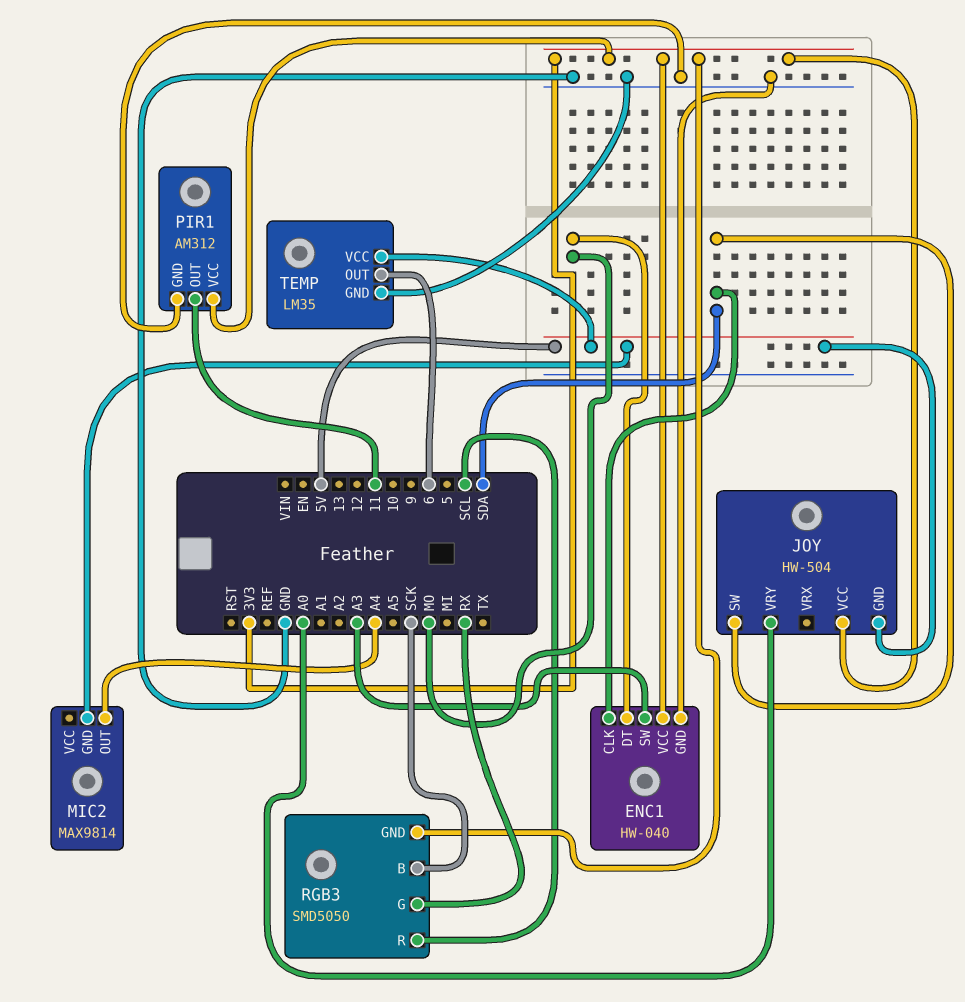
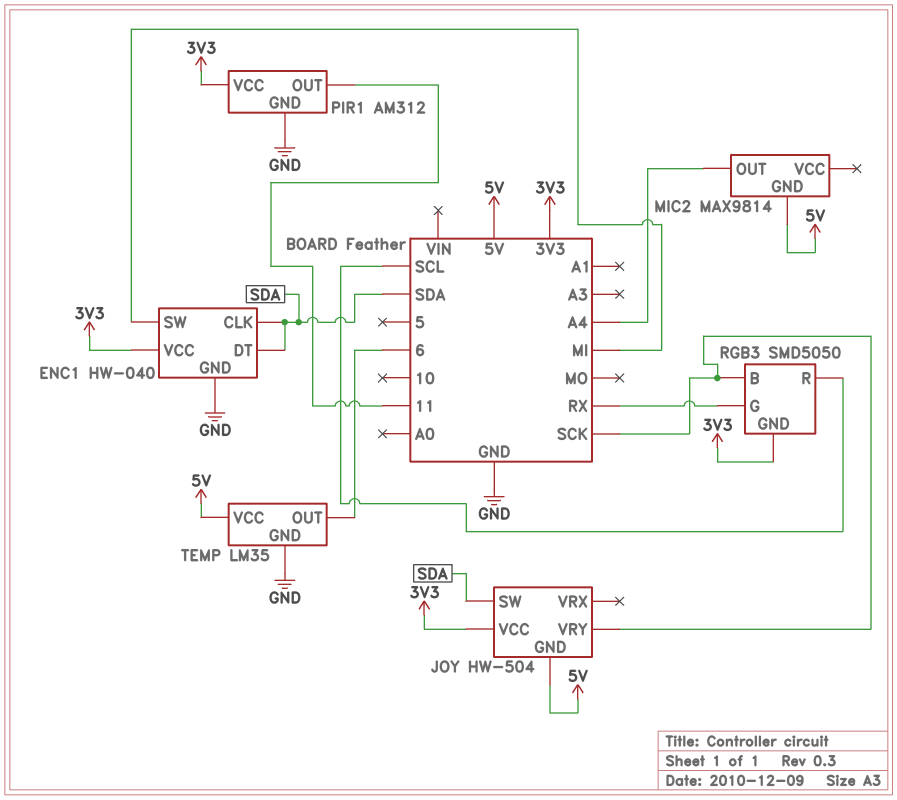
ENC1 pin DT: MO -> SDA
ENC1 pin SW: A3 -> MI
JOY pin VRY: A0 -> SCK

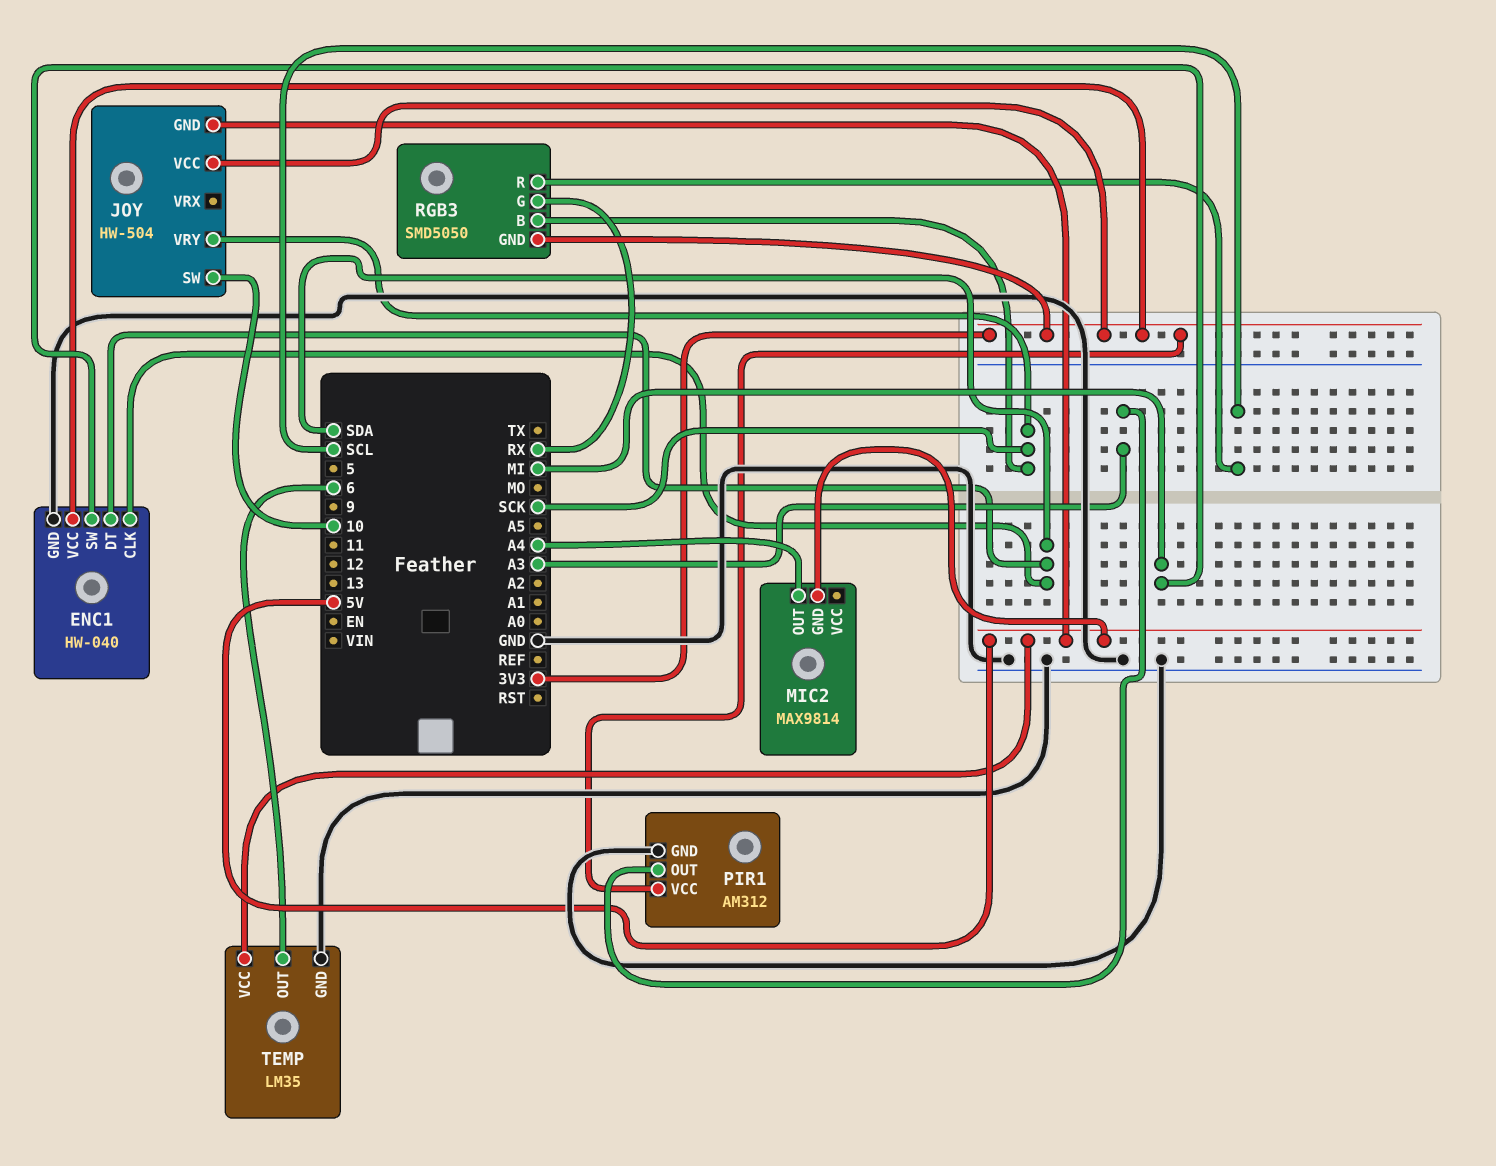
JOY pin SW: SDA -> 10
PIR1 pin OUT: 11 -> A3

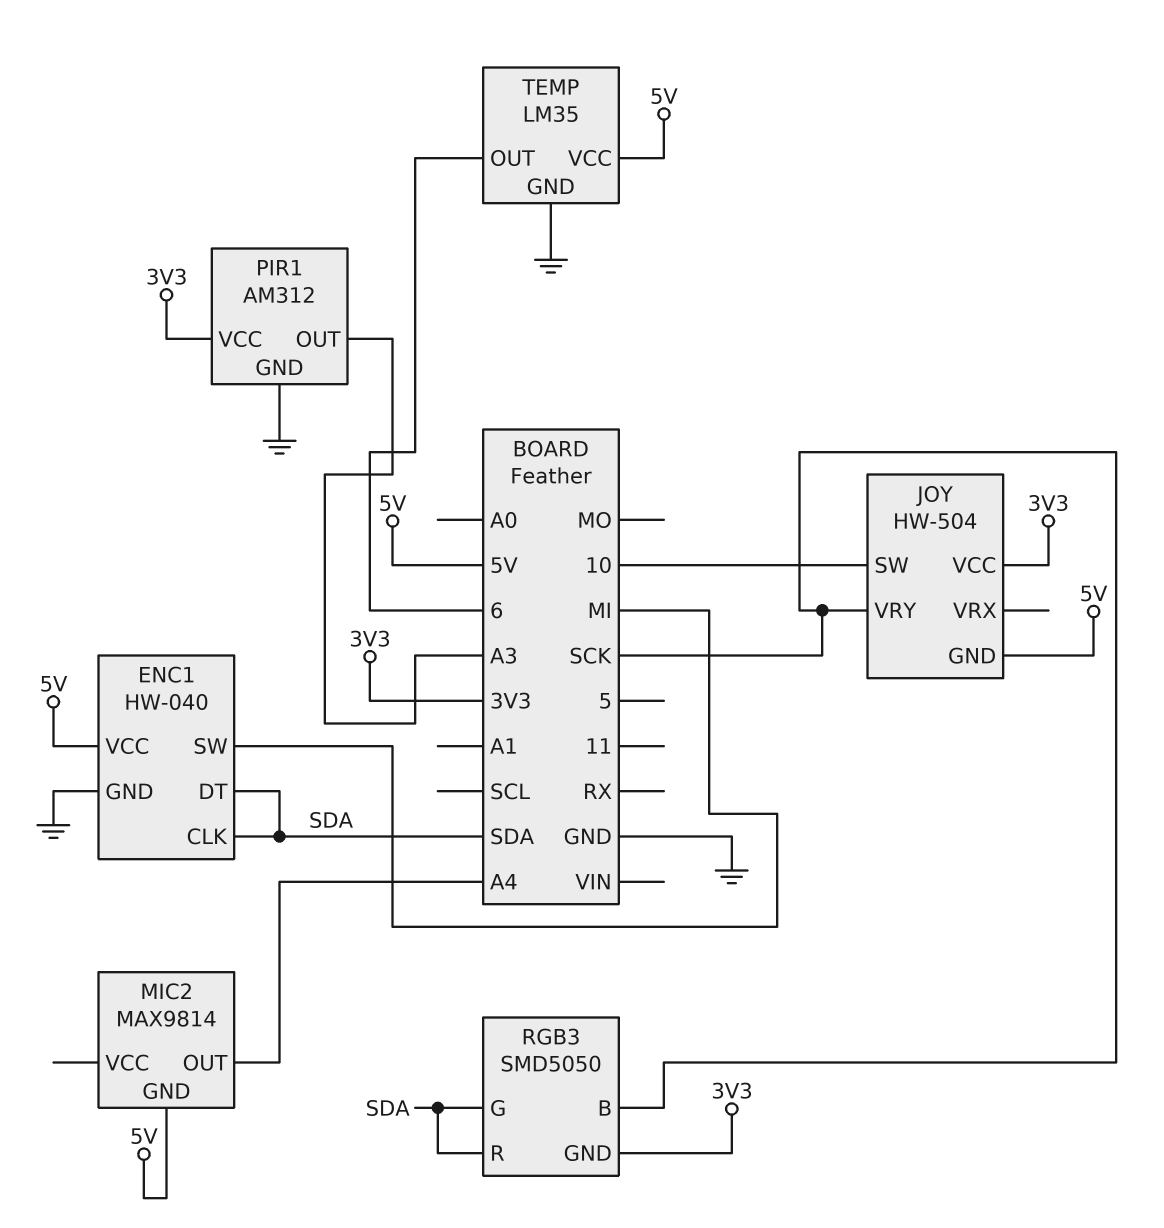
ENC1 pin VCC: 3V3 -> 5V
RGB3 pin G: RX -> SDA
RGB3 pin R: SCL -> SDA

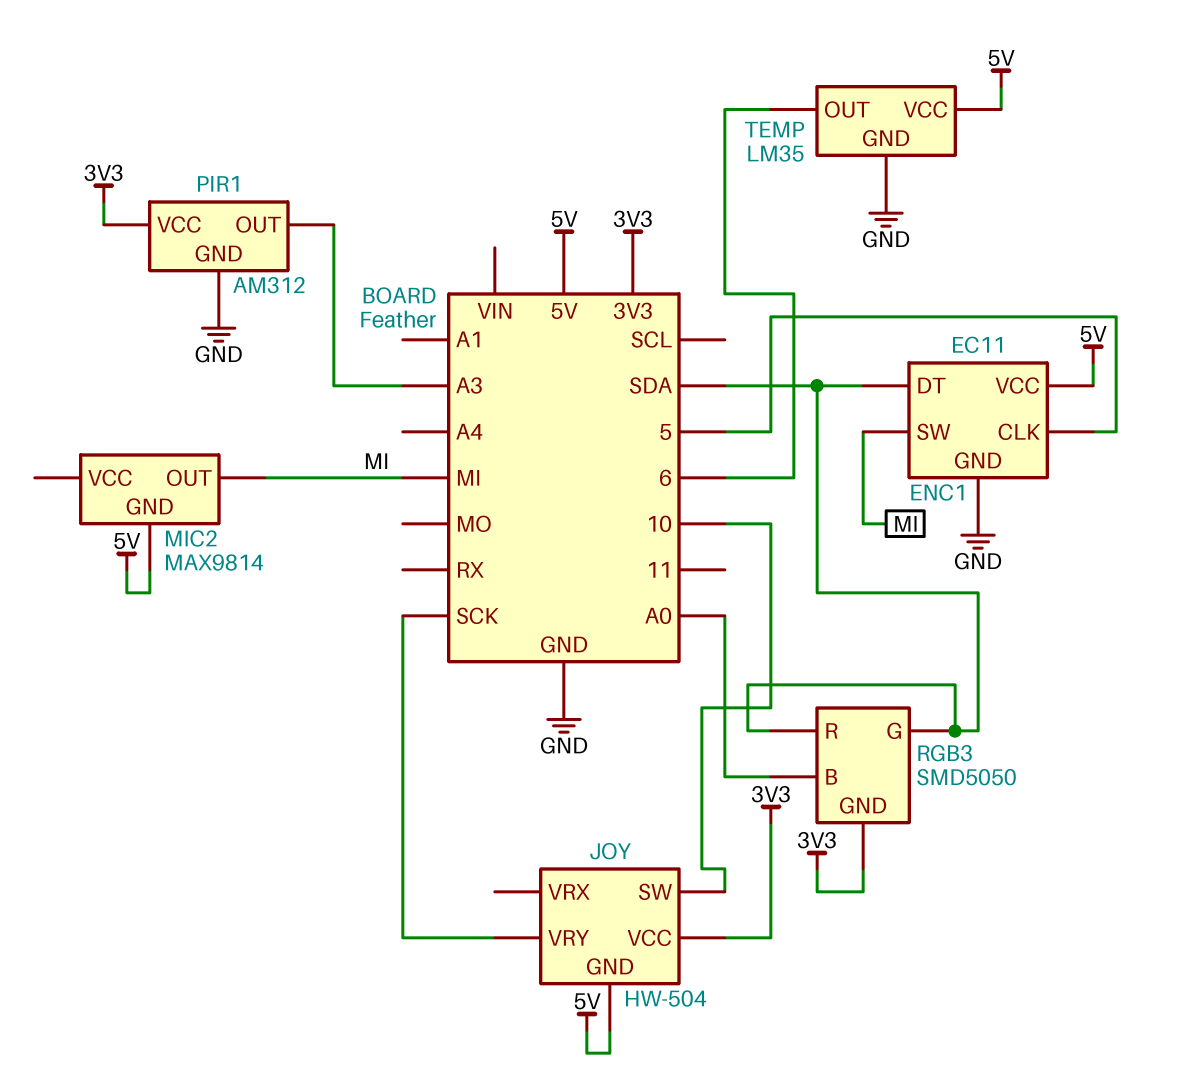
ENC1: HW-040 -> EC11
ENC1 pin CLK: SDA -> 5
MIC2 pin OUT: A4 -> MI
RGB3 pin B: SCK -> A0

